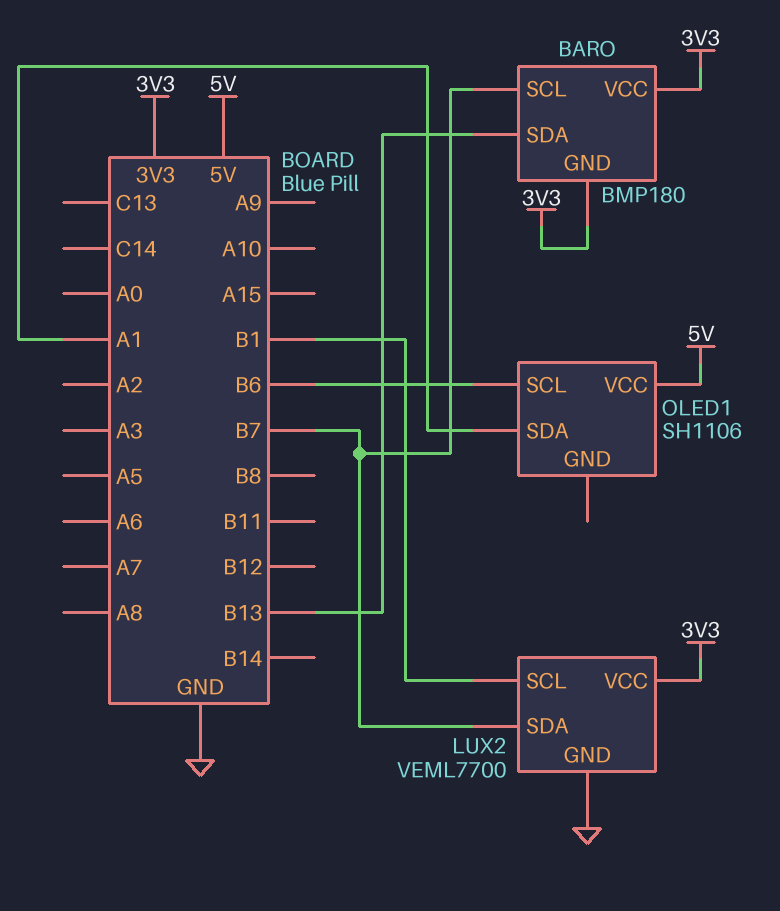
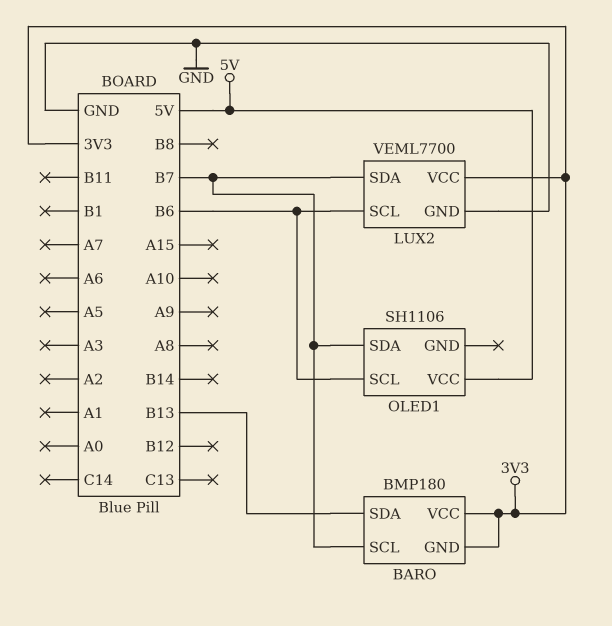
LUX2 pin SCL: B1 -> B6
OLED1 pin SDA: A1 -> B7

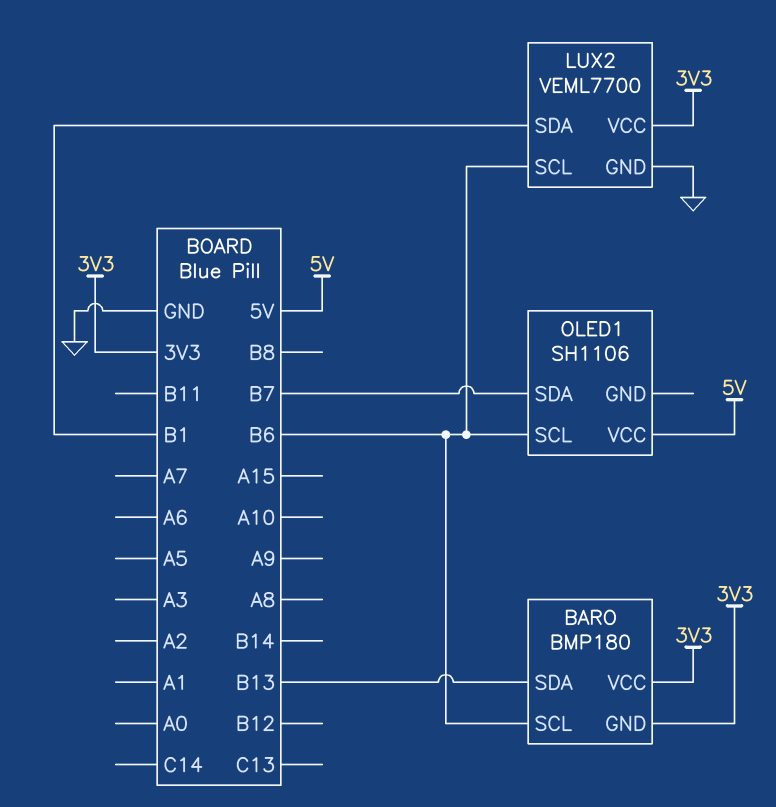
BARO pin SCL: B7 -> B6
LUX2 pin SDA: B7 -> B1

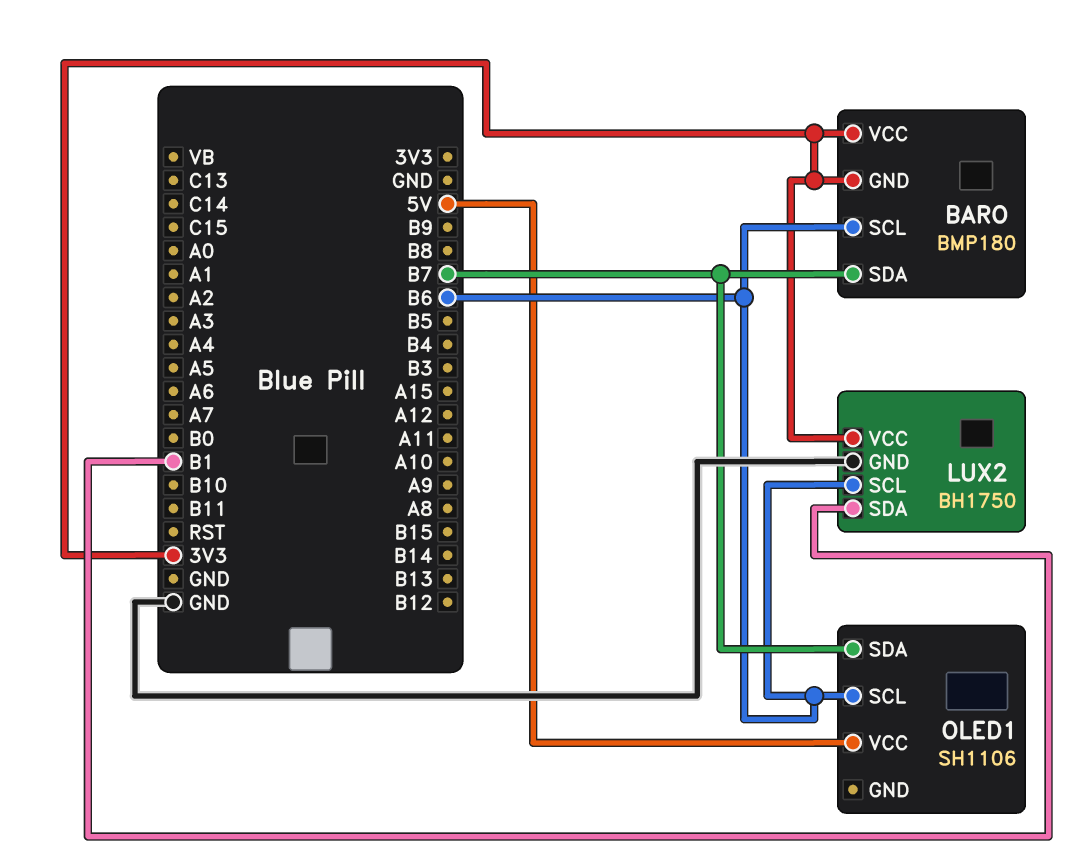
BARO pin SDA: B13 -> B7
LUX2: VEML7700 -> BH1750

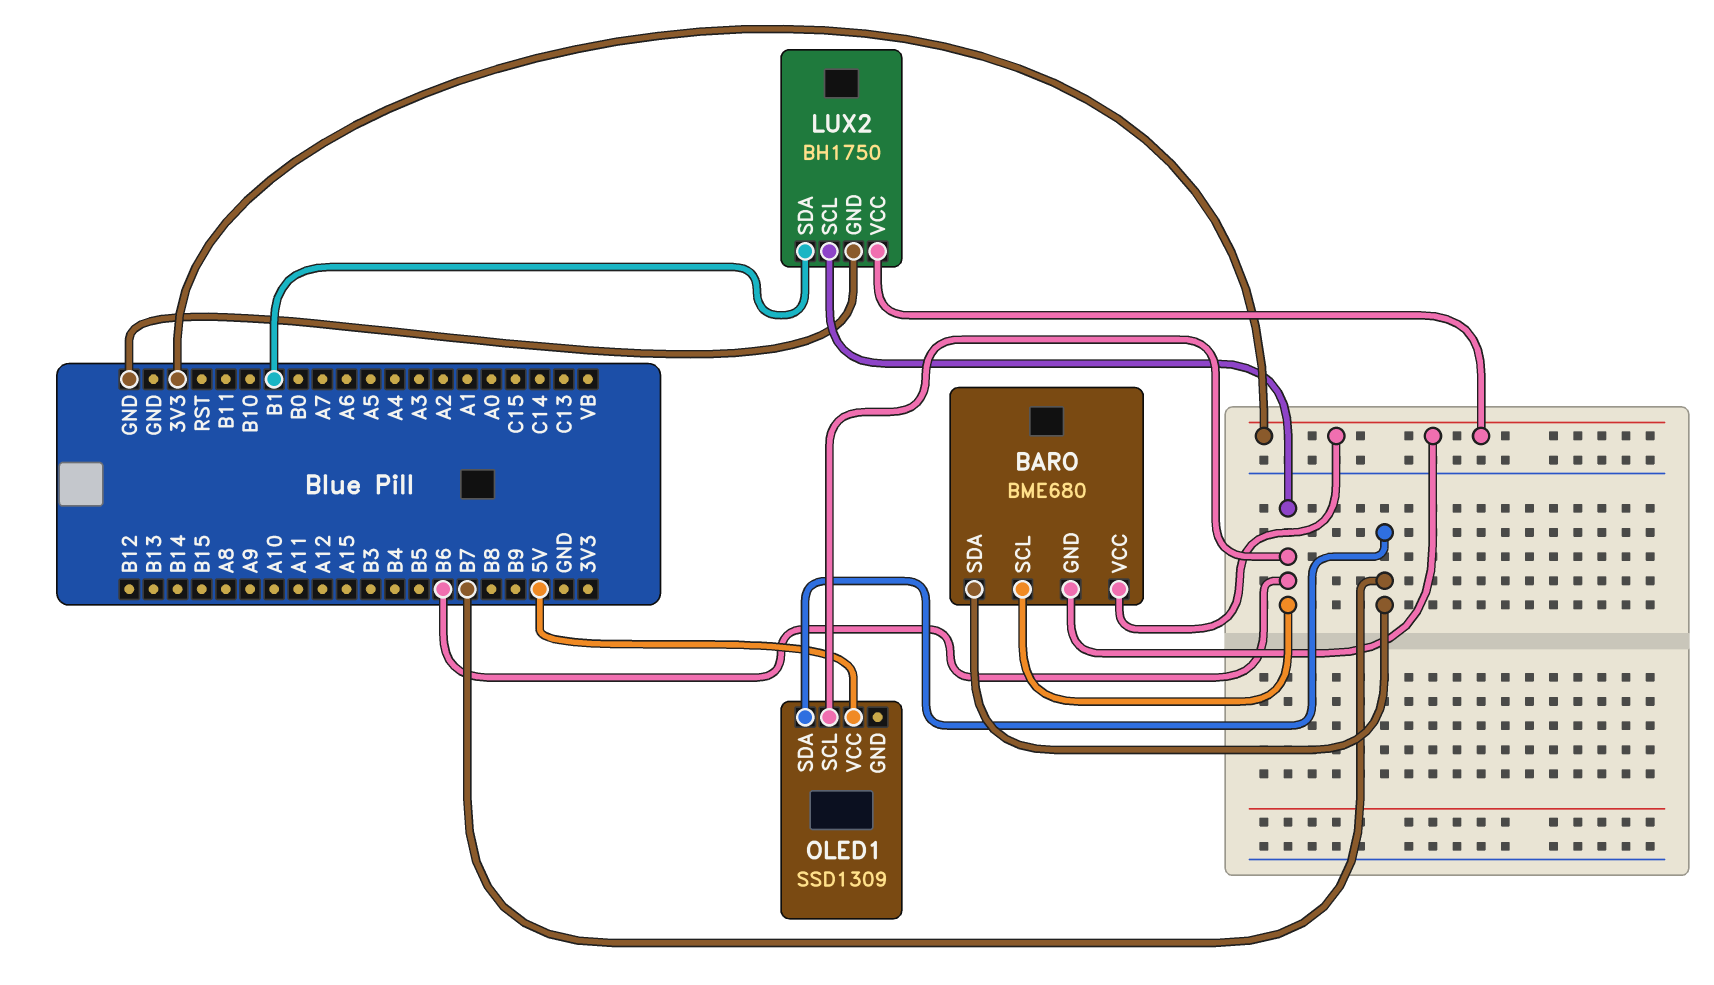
BARO: BMP180 -> BME680
OLED1: SH1106 -> SSD1309

